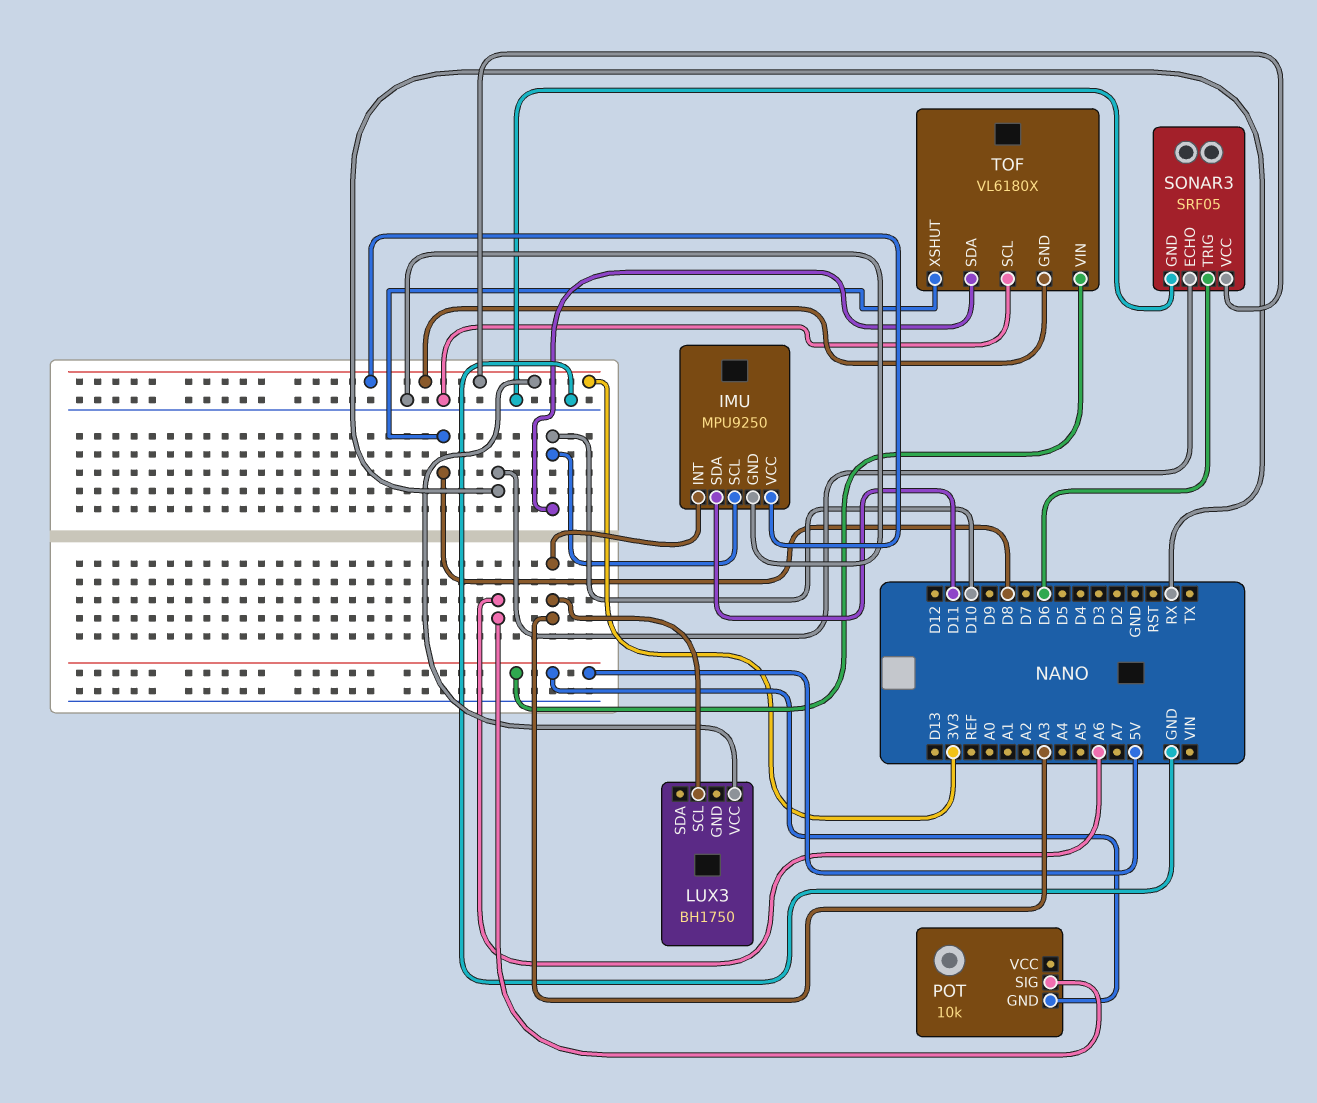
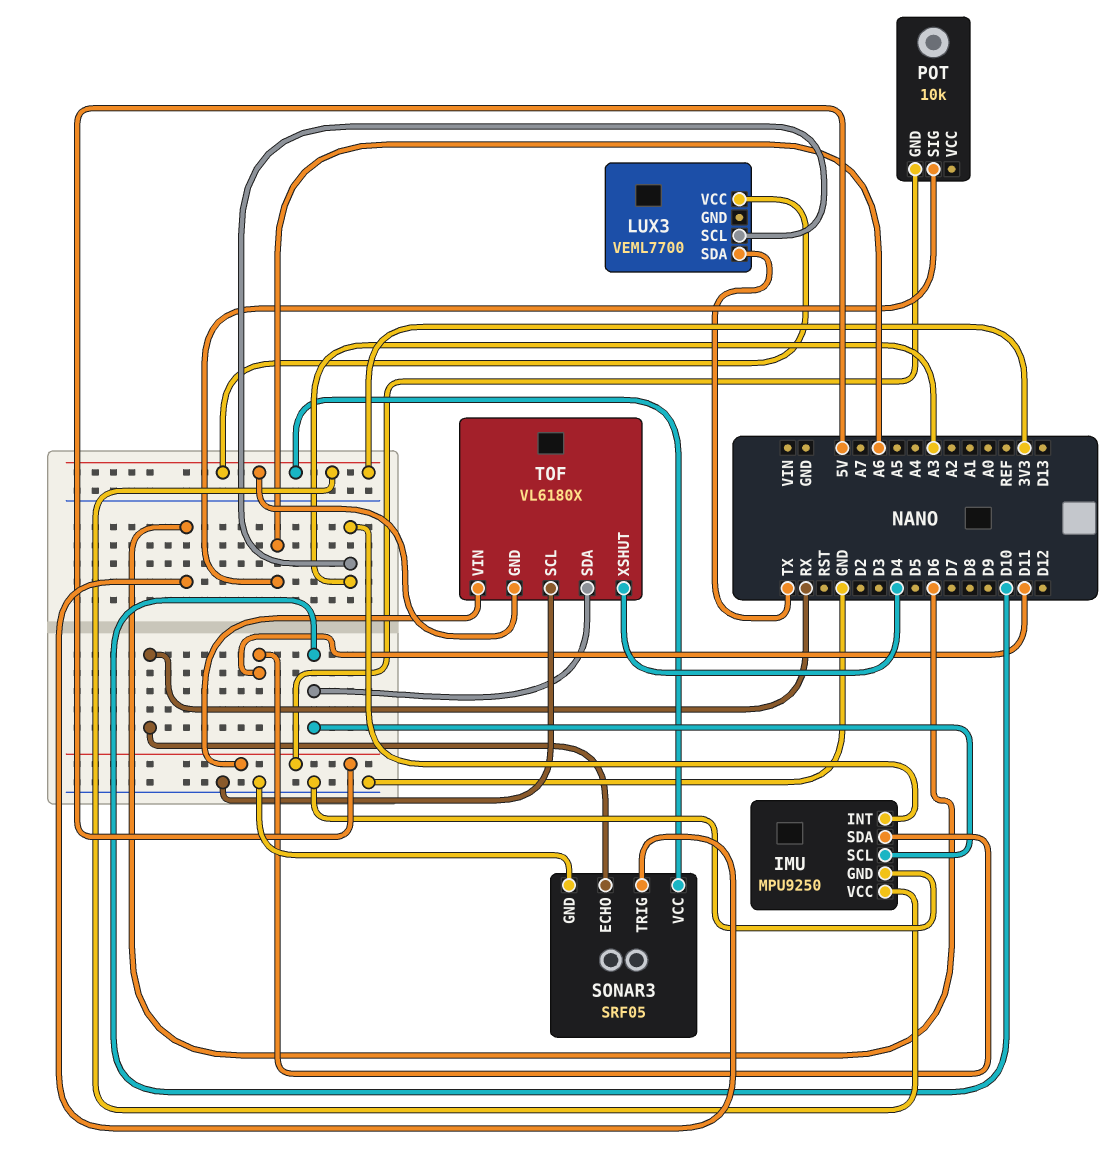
LUX3: BH1750 -> VEML7700
LUX3 pin SDA: none -> TX
TOF pin XSHUT: D8 -> D4

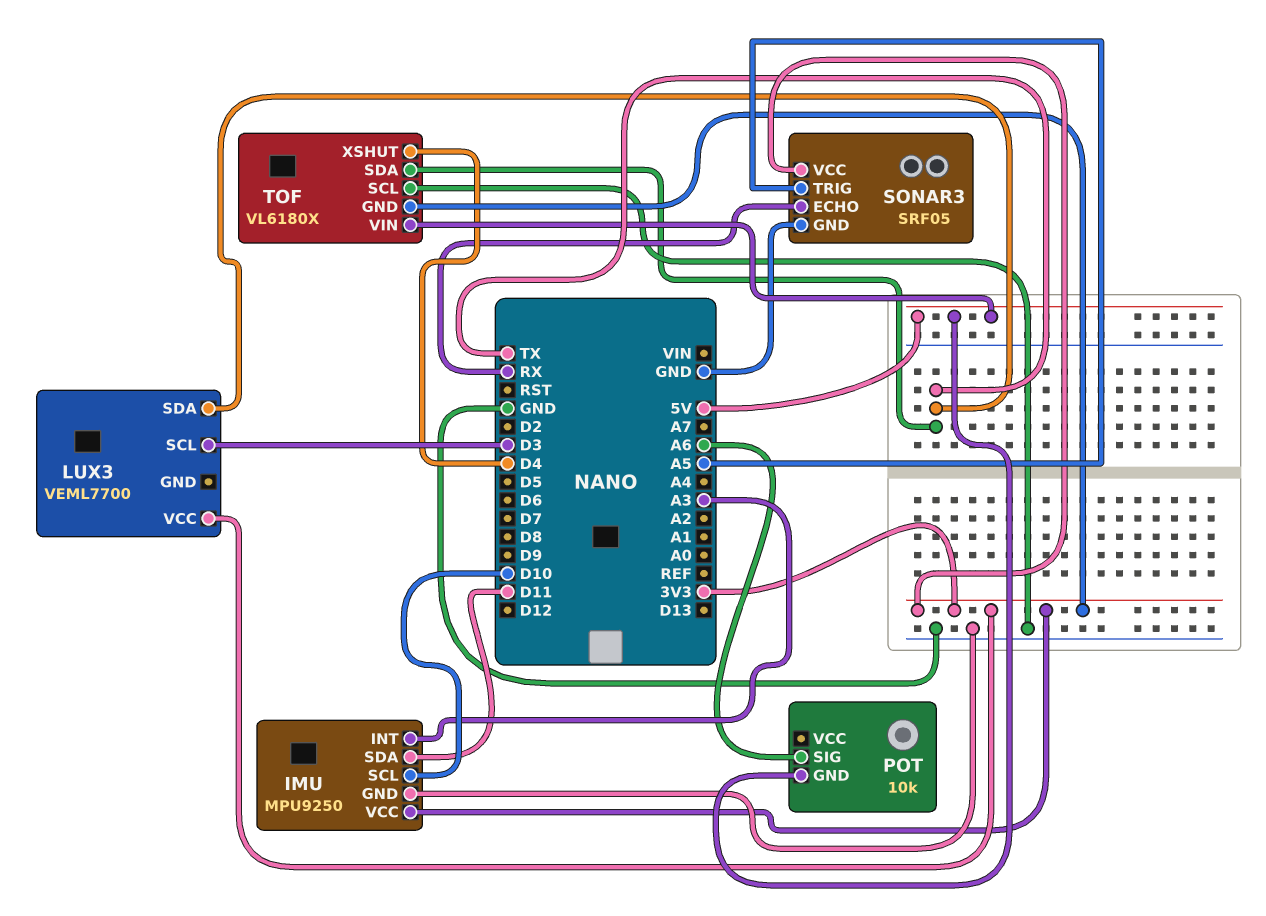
LUX3 pin SCL: A3 -> D3
SONAR3 pin TRIG: D6 -> A5
TOF pin SDA: D10 -> TX

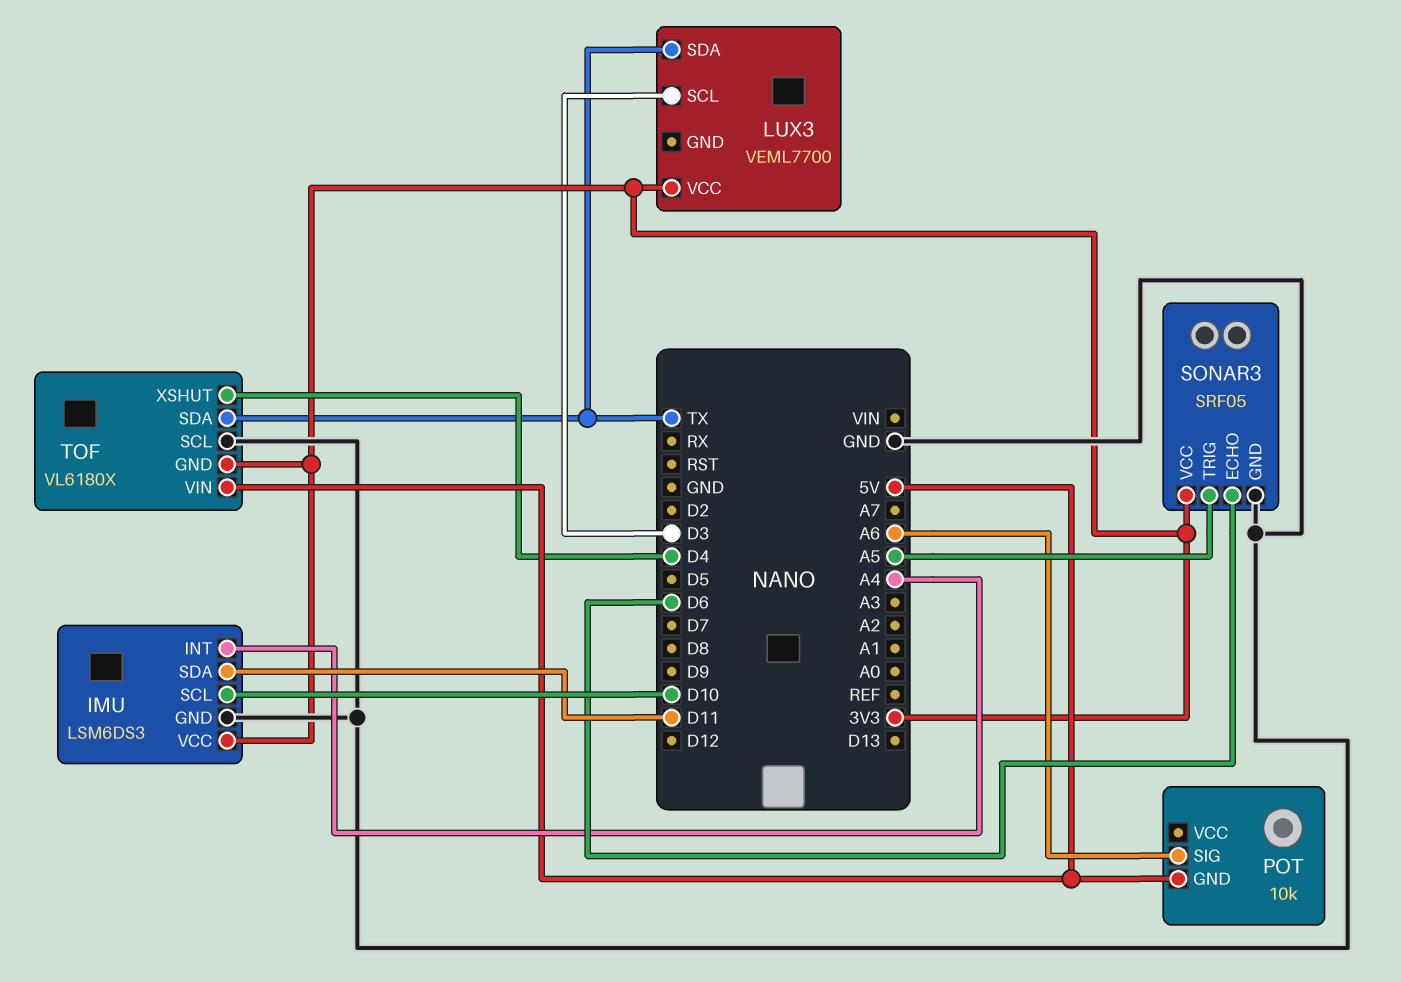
IMU: MPU9250 -> LSM6DS3
IMU pin INT: A3 -> A4
SONAR3 pin ECHO: RX -> D6

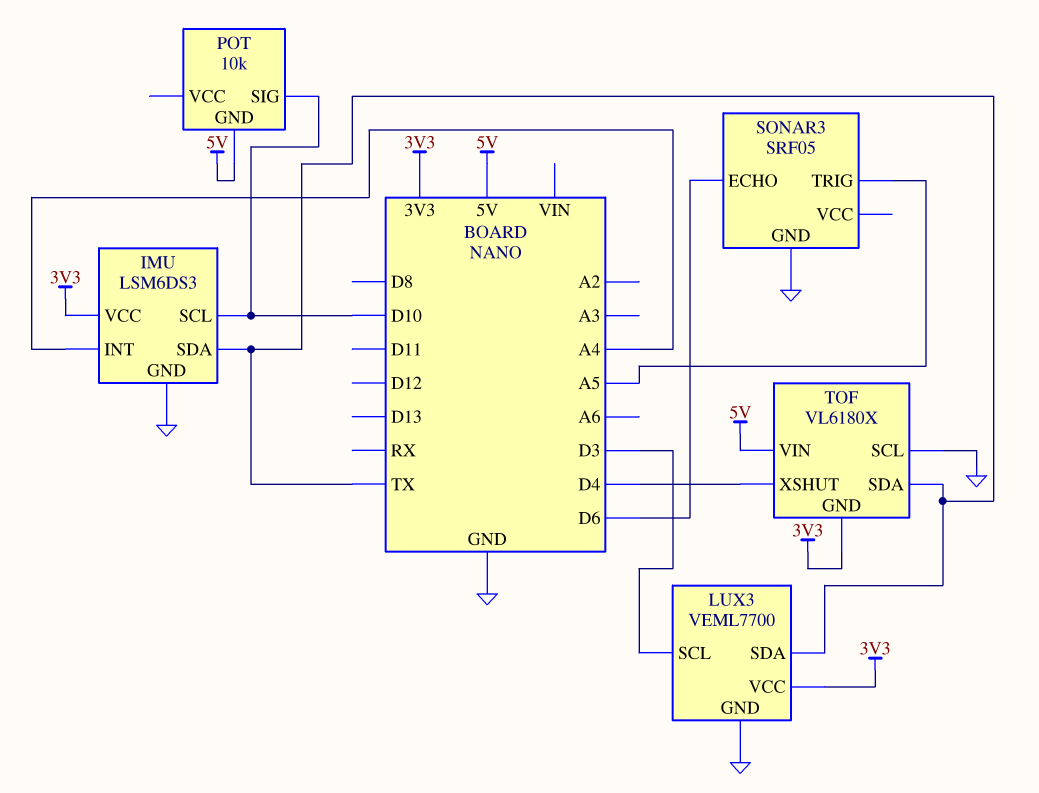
IMU pin SDA: D11 -> TX
LUX3 pin GND: none -> GND
POT pin SIG: A6 -> D10
SONAR3 pin VCC: 3V3 -> none

